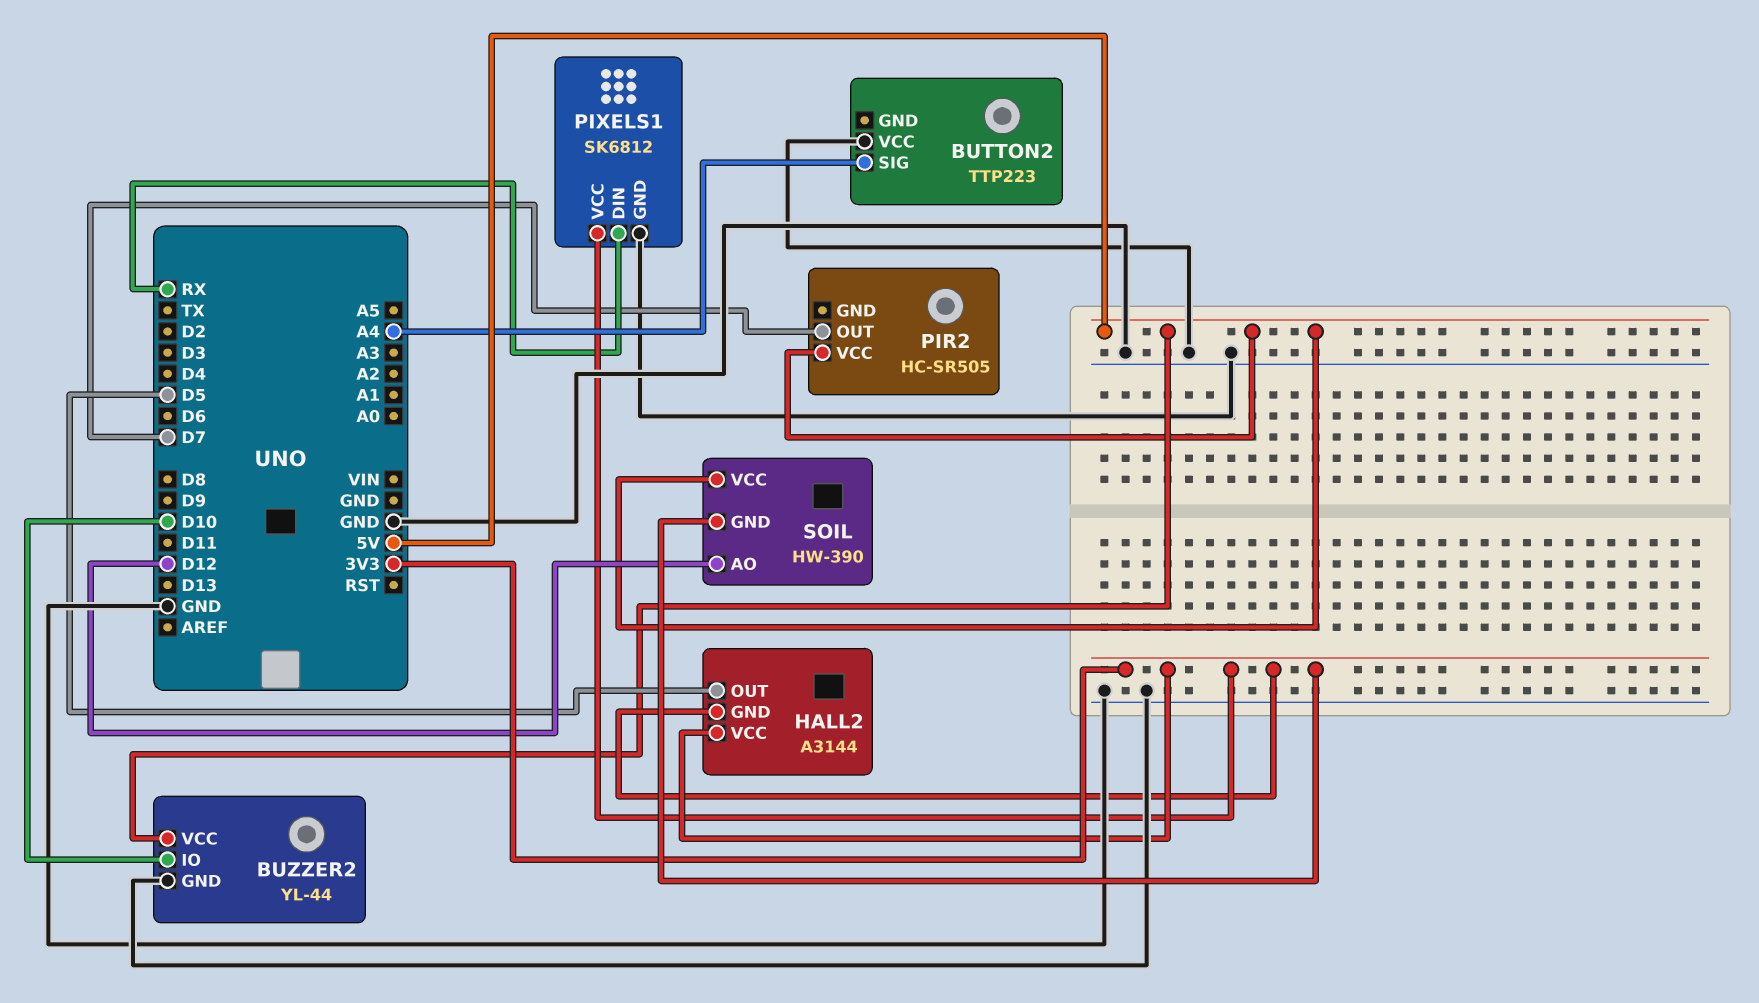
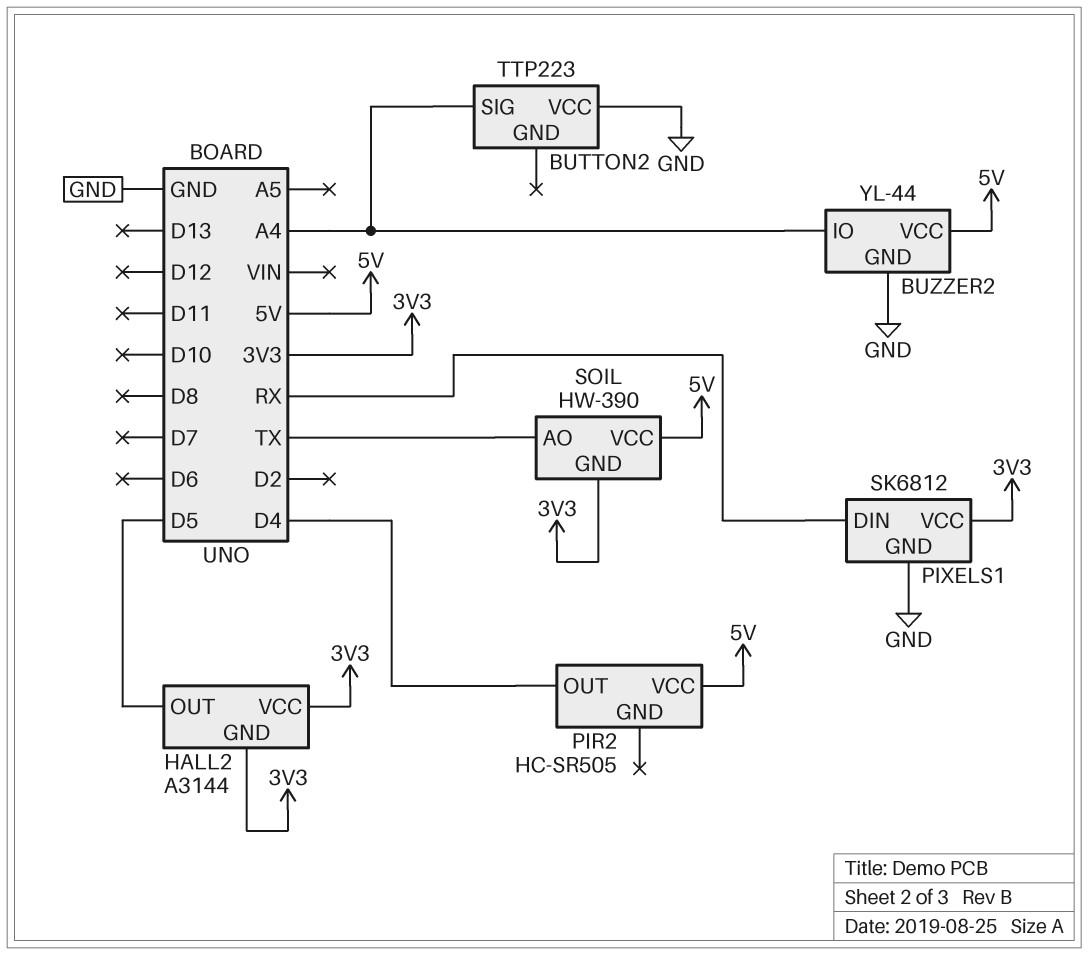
BUZZER2 pin IO: D10 -> A4
PIR2 pin OUT: D7 -> D4
SOIL pin AO: D12 -> TX

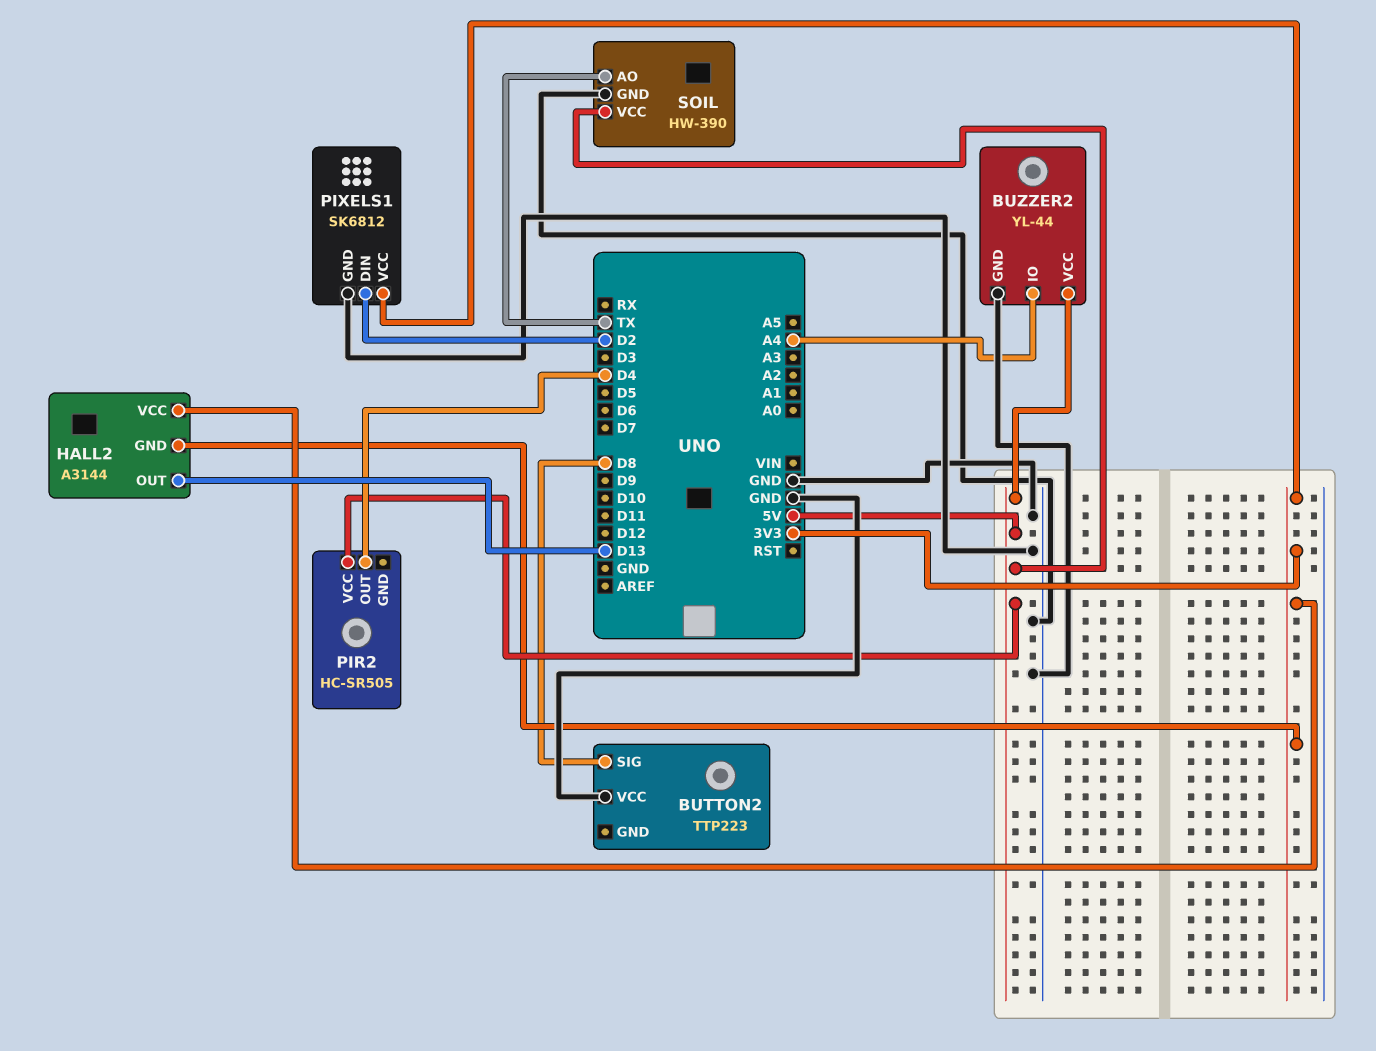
BUTTON2 pin SIG: A4 -> D8
HALL2 pin OUT: D5 -> D13
PIXELS1 pin DIN: RX -> D2
SOIL pin GND: 3V3 -> GND

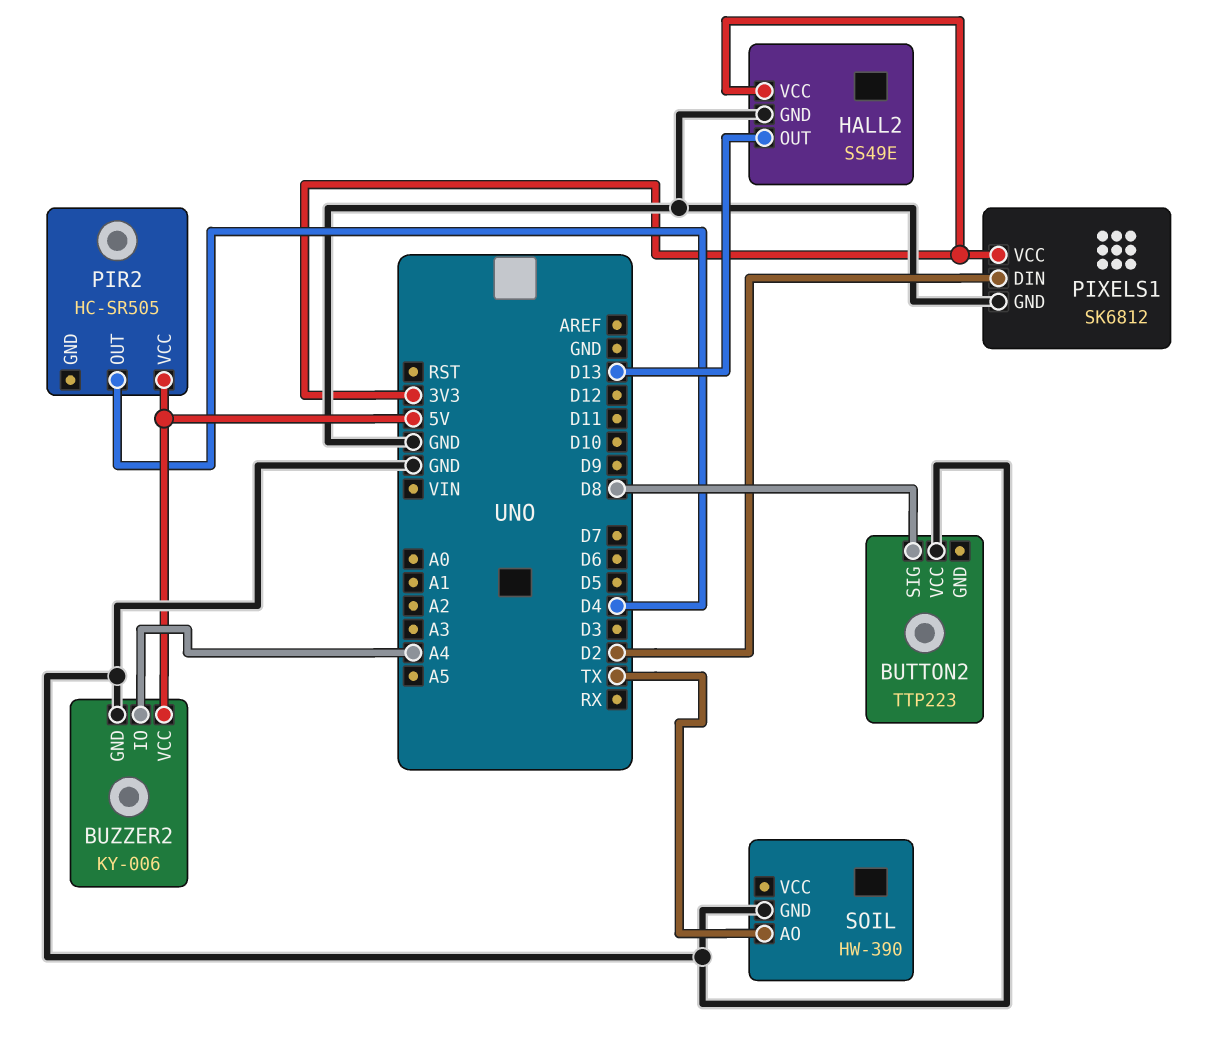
BUZZER2: YL-44 -> KY-006
HALL2: A3144 -> SS49E
HALL2 pin GND: 3V3 -> GND
SOIL pin VCC: 5V -> none

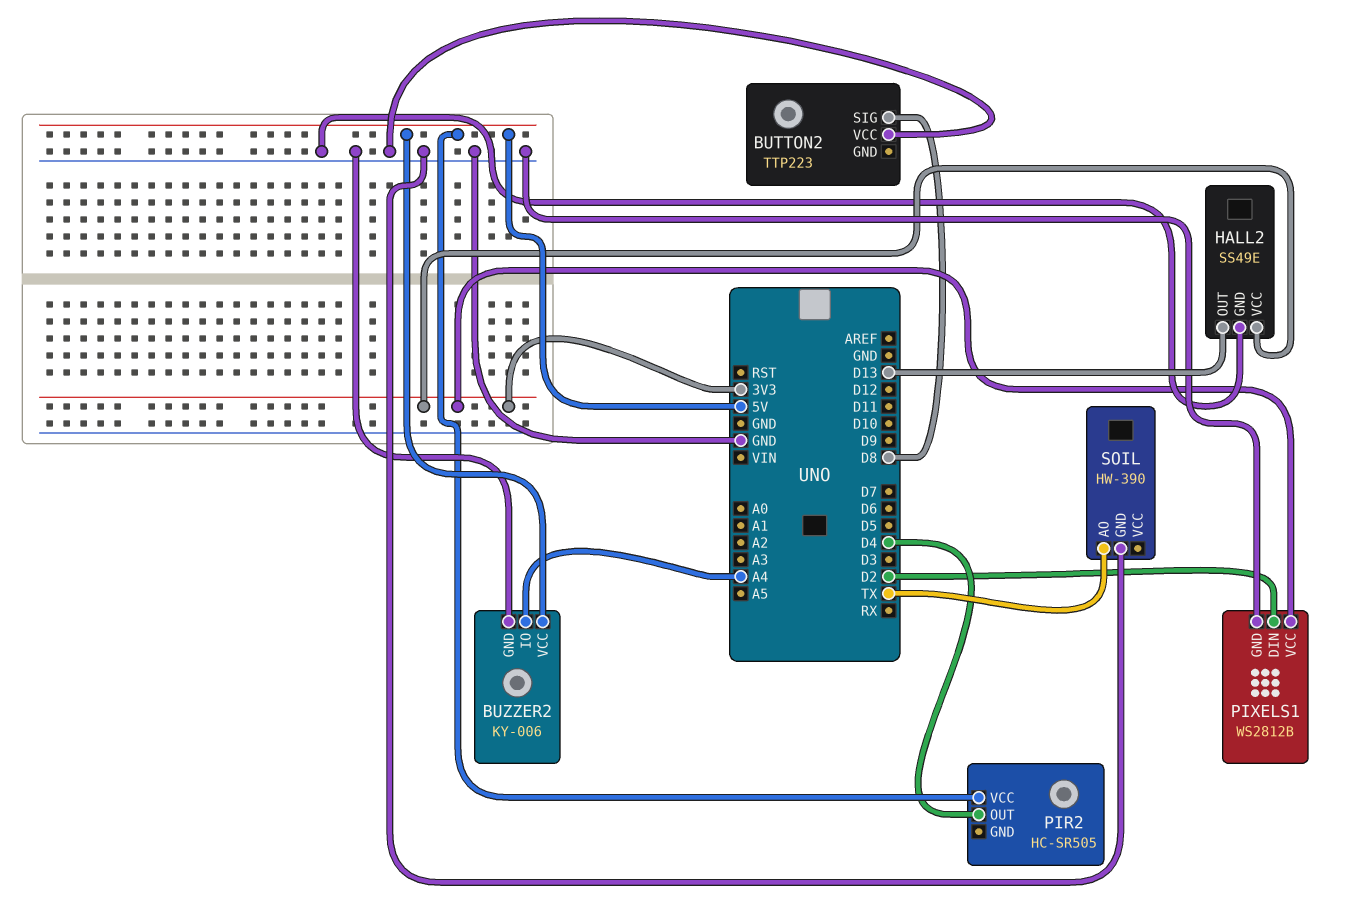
PIXELS1: SK6812 -> WS2812B

